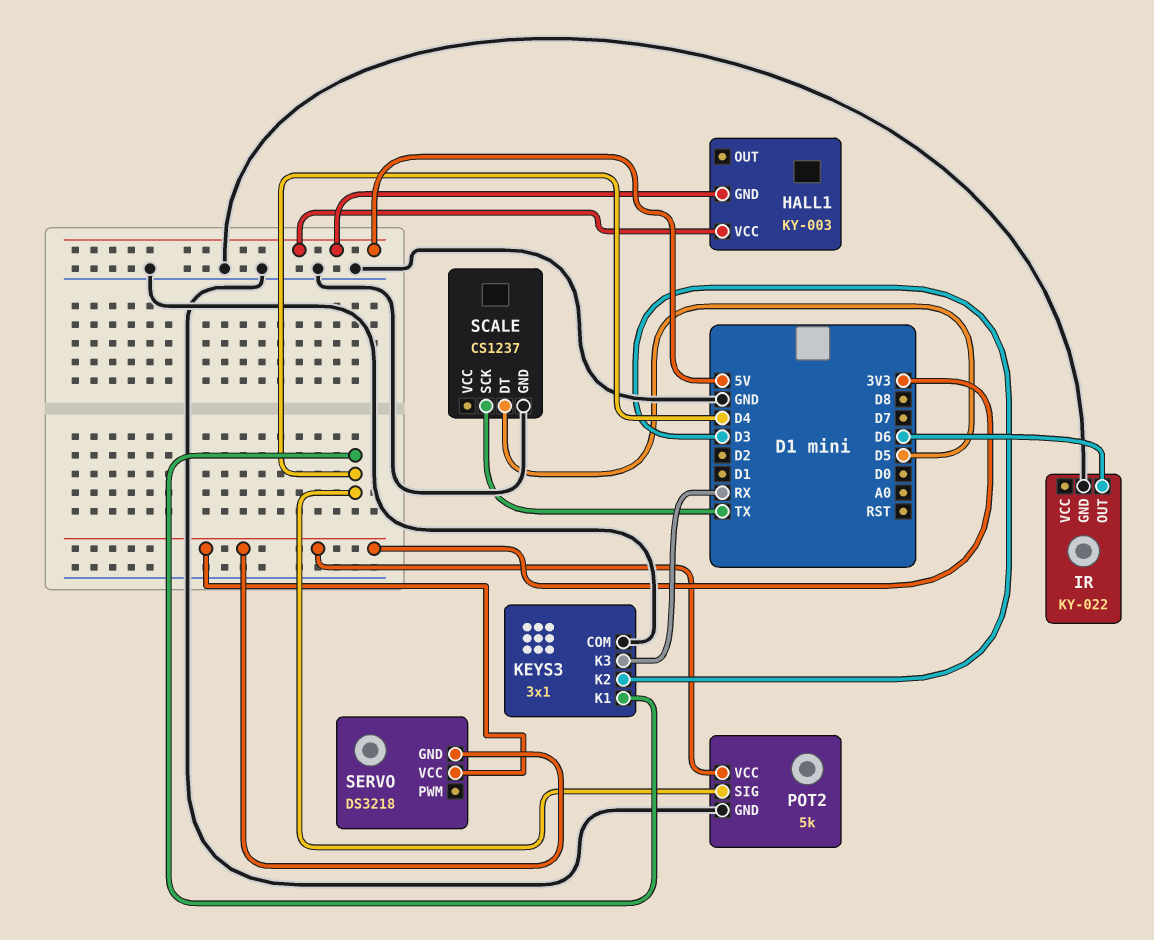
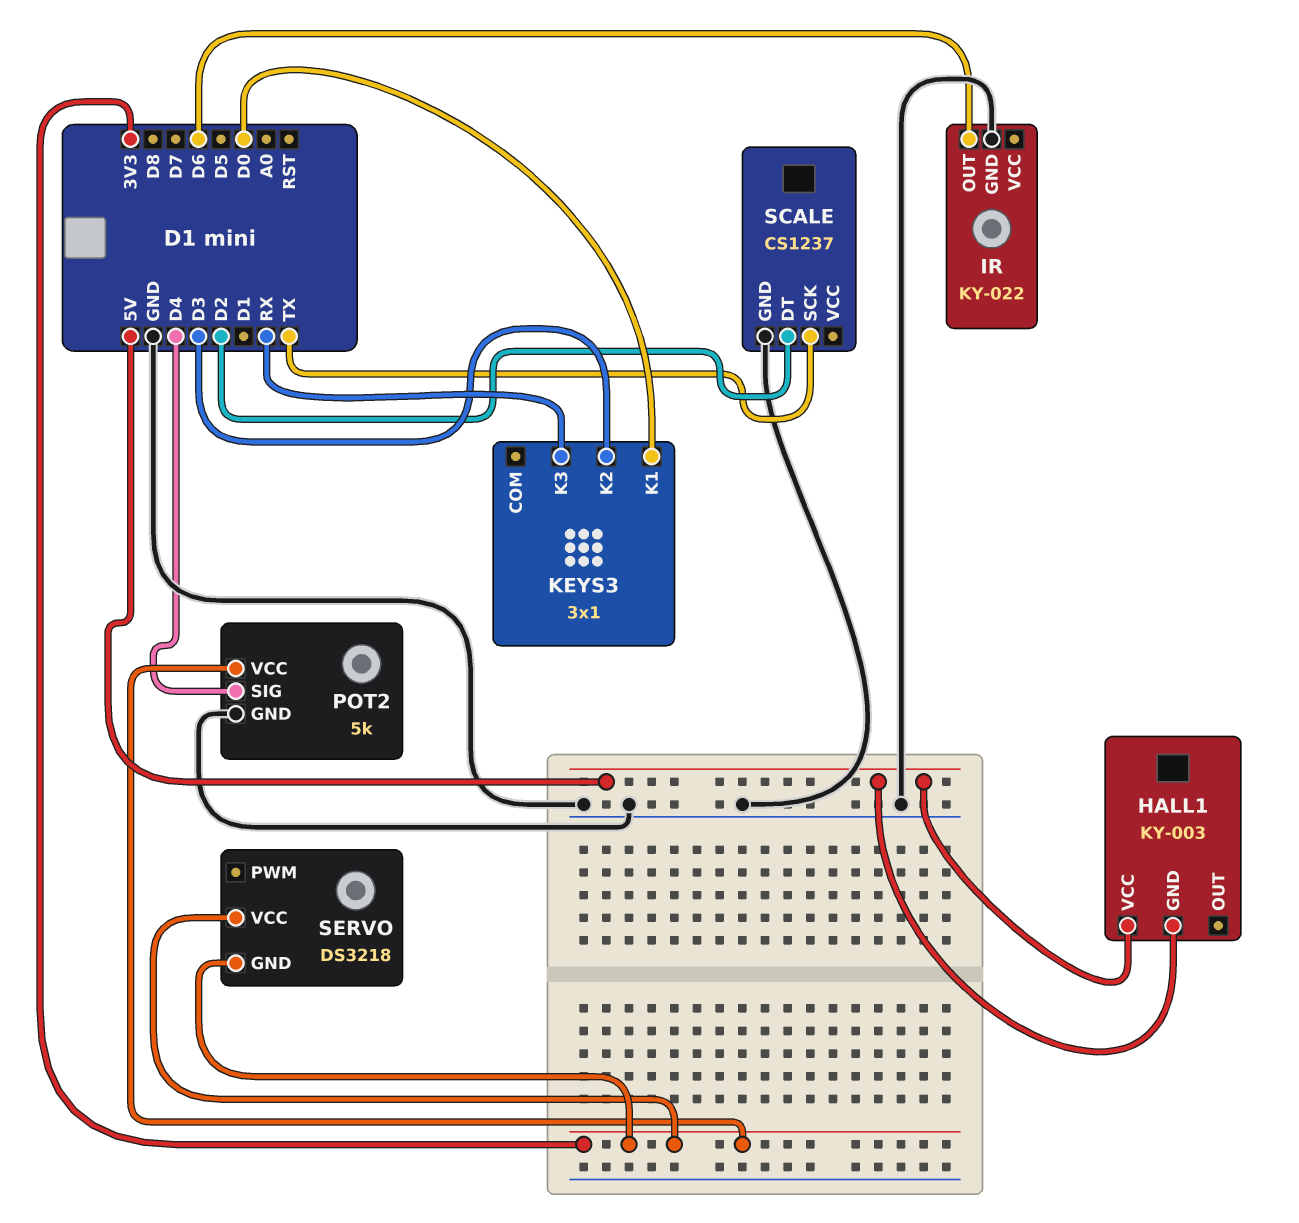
KEYS3 pin COM: GND -> none
KEYS3 pin K1: D4 -> D0
SCALE pin DT: D5 -> D2

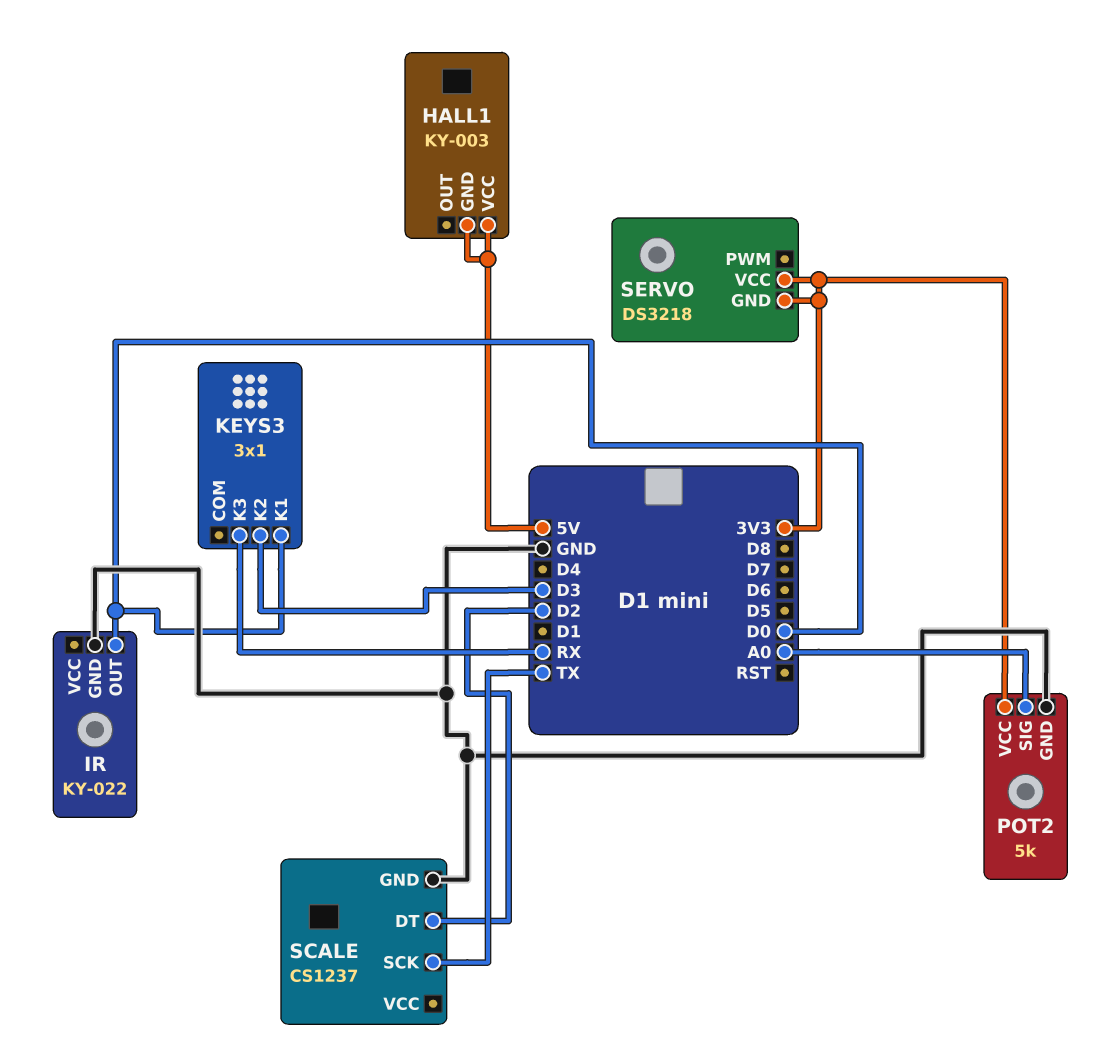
IR pin OUT: D6 -> D0
POT2 pin SIG: D4 -> A0

